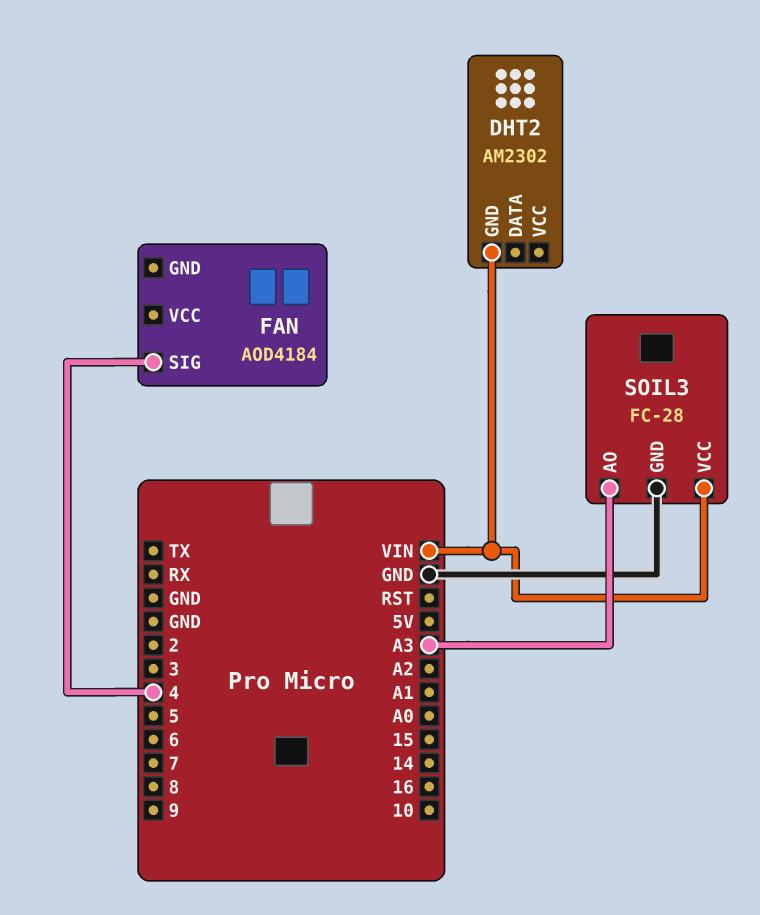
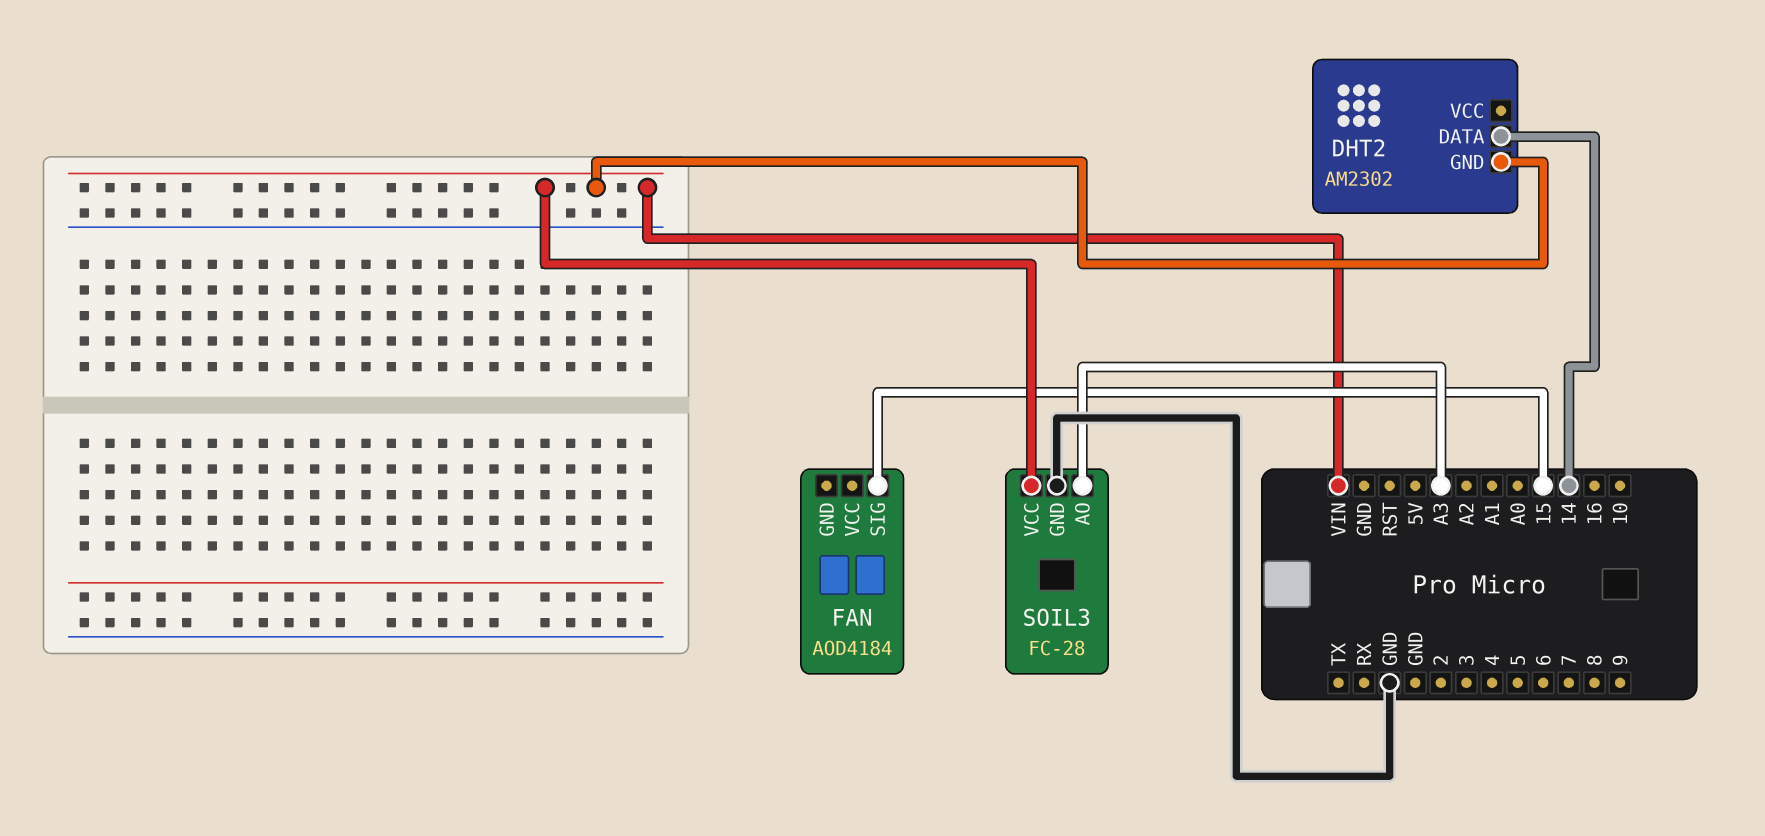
DHT2 pin DATA: none -> 14
FAN pin SIG: 4 -> 15

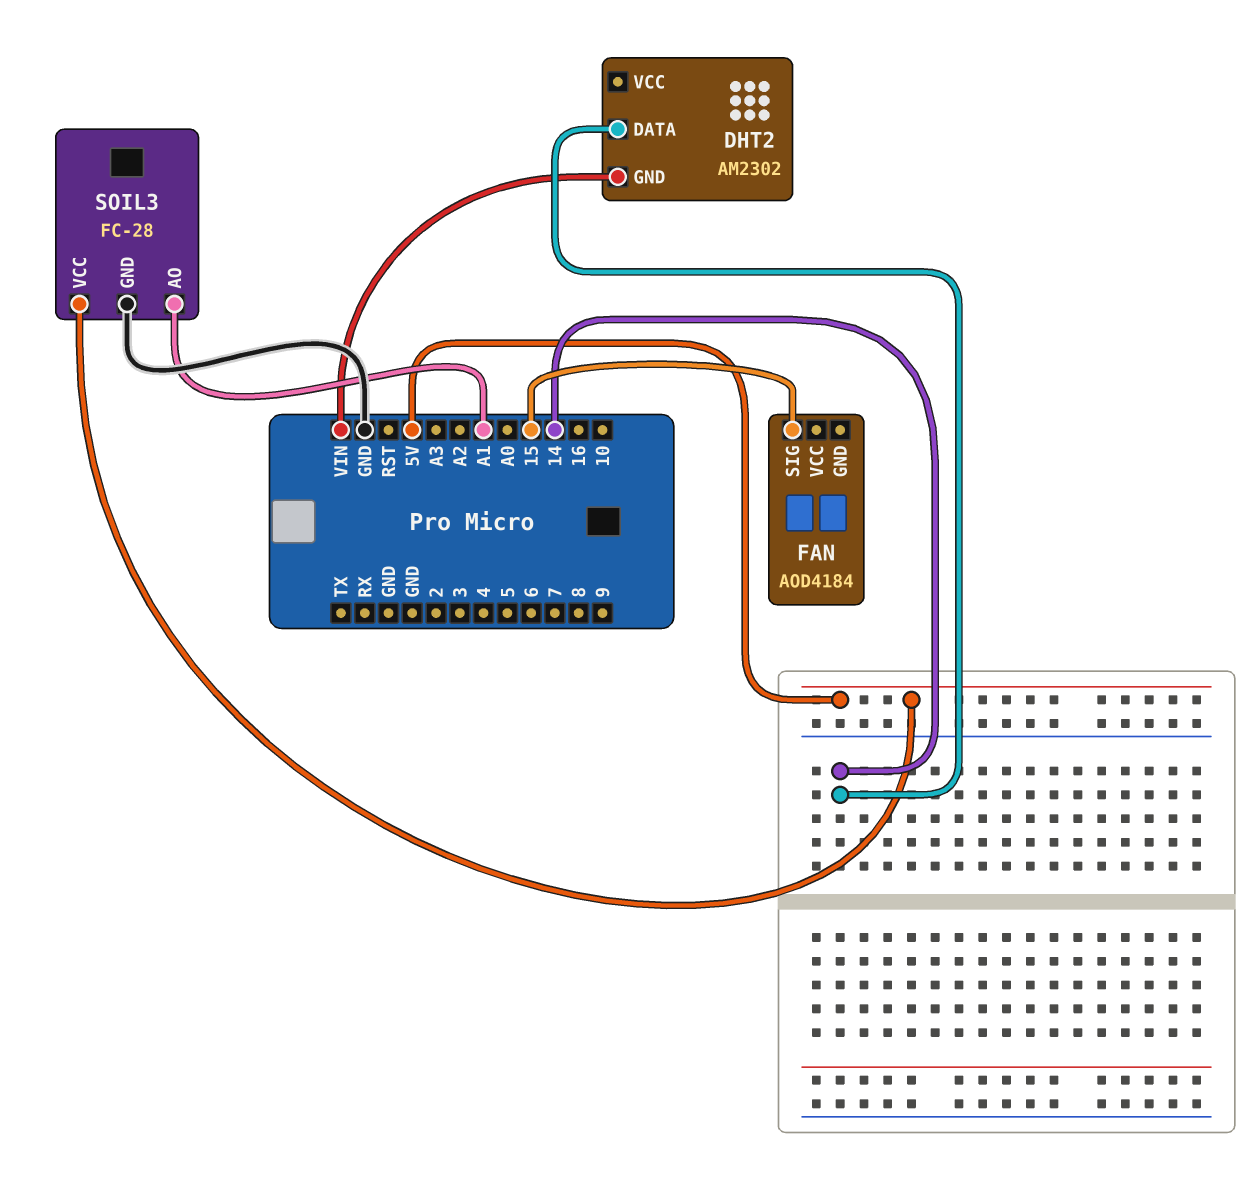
SOIL3 pin AO: A3 -> A1
SOIL3 pin VCC: VIN -> 5V

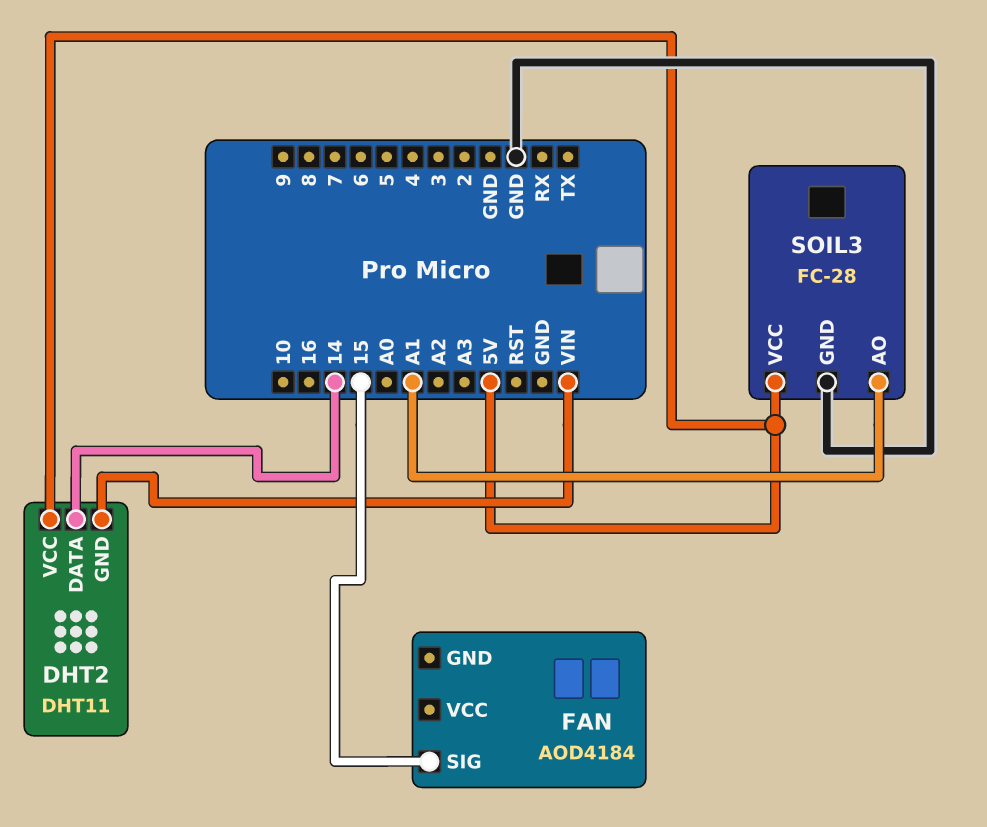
DHT2: AM2302 -> DHT11
DHT2 pin VCC: none -> 5V

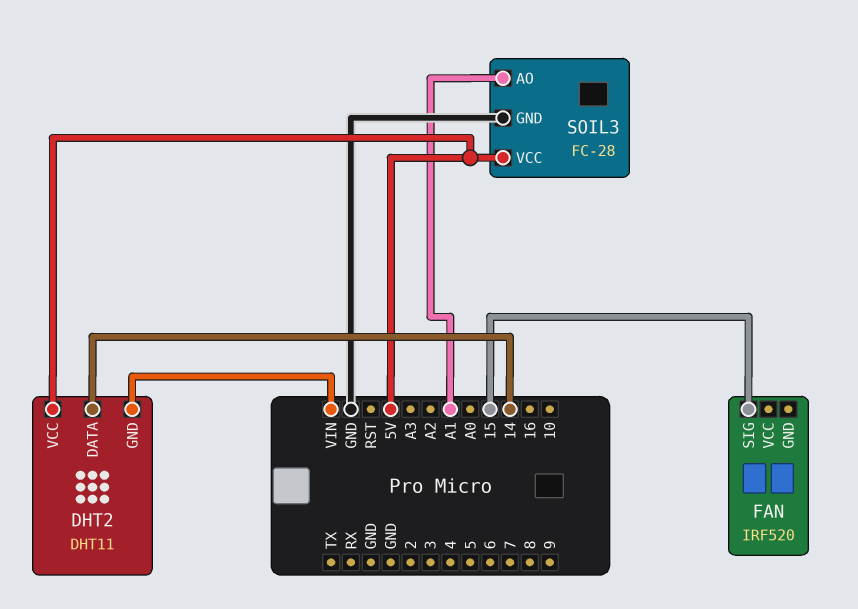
FAN: AOD4184 -> IRF520

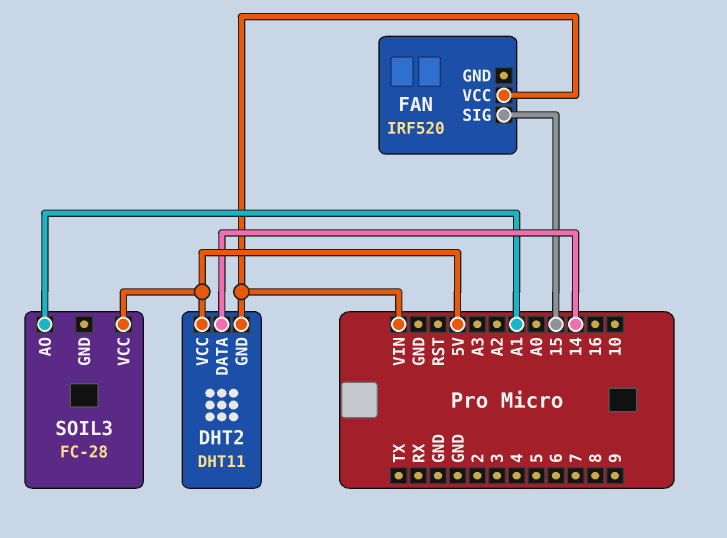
FAN pin VCC: none -> VIN
SOIL3 pin GND: GND -> none

